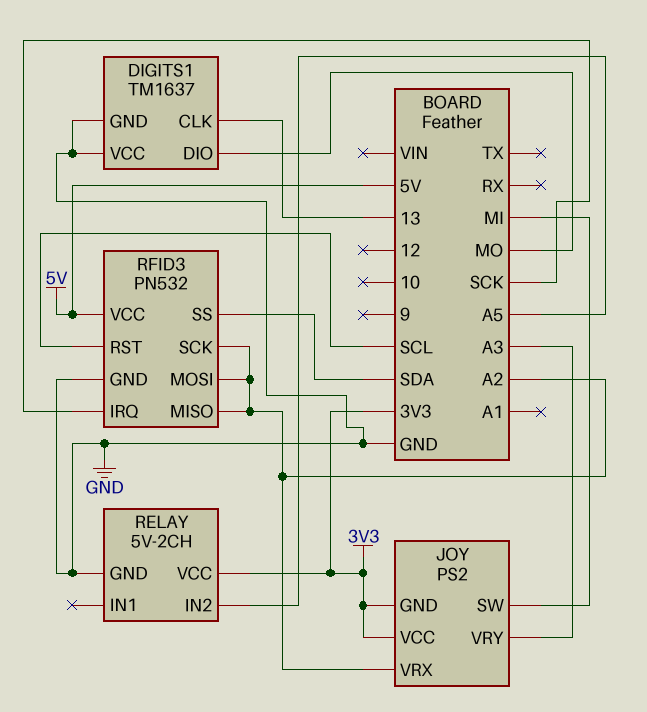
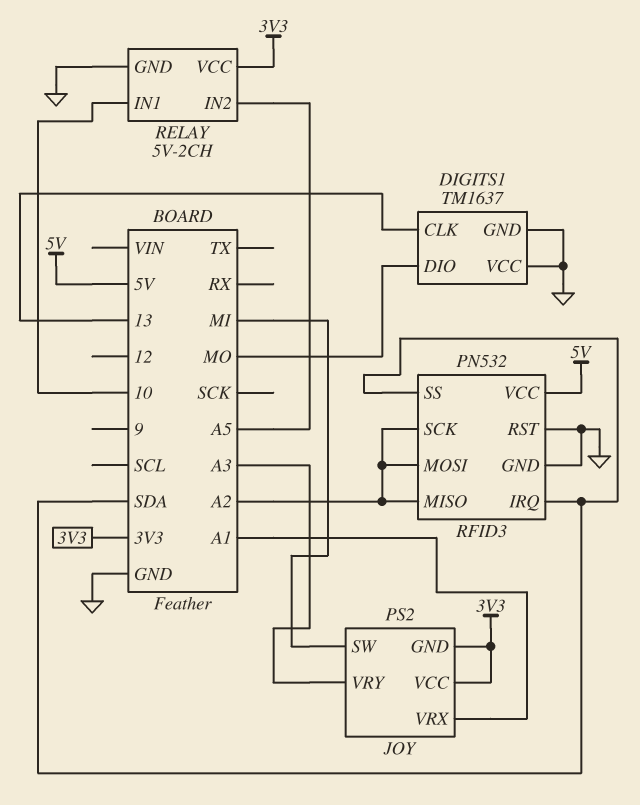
JOY pin VRX: A2 -> A1
RELAY pin IN1: none -> 10
RFID3 pin IRQ: SCK -> SDA
RFID3 pin RST: SCL -> GND

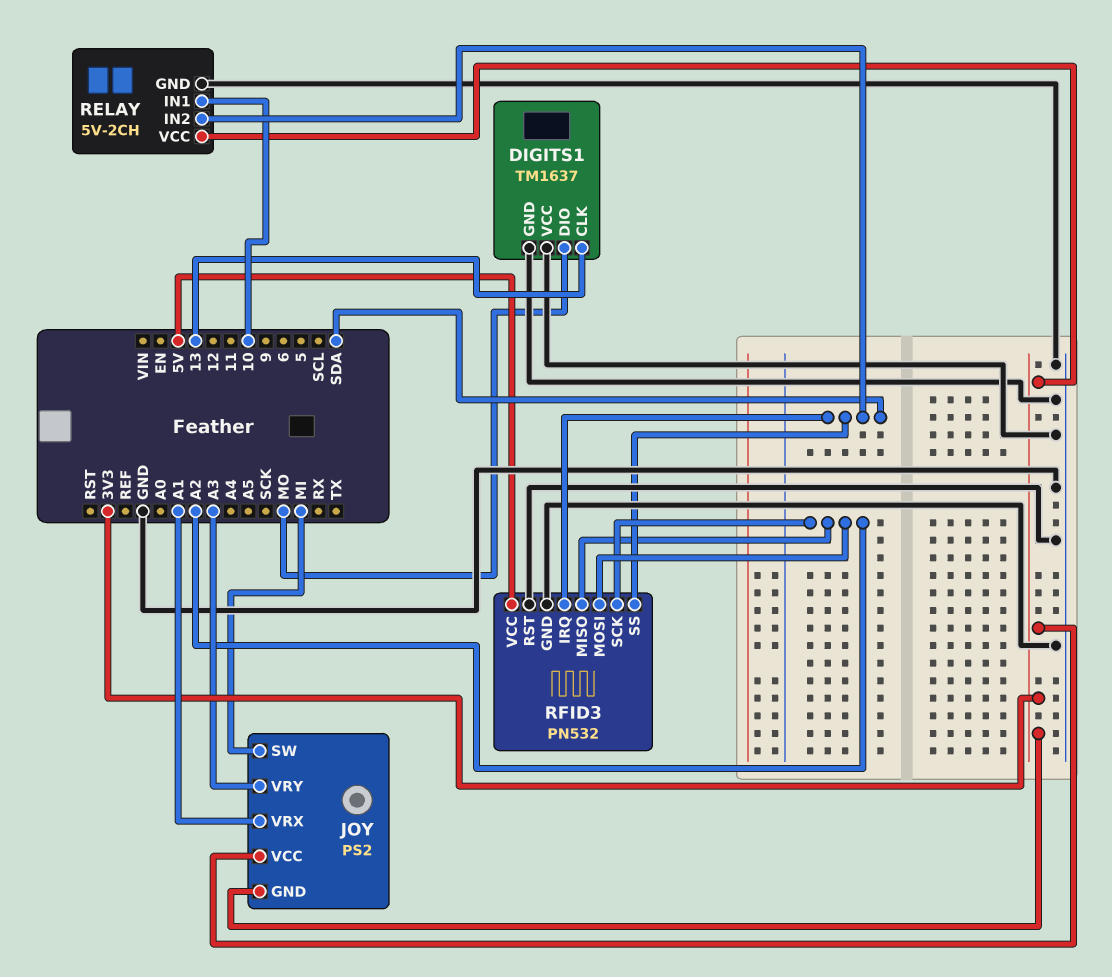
RELAY pin IN2: A5 -> SDA

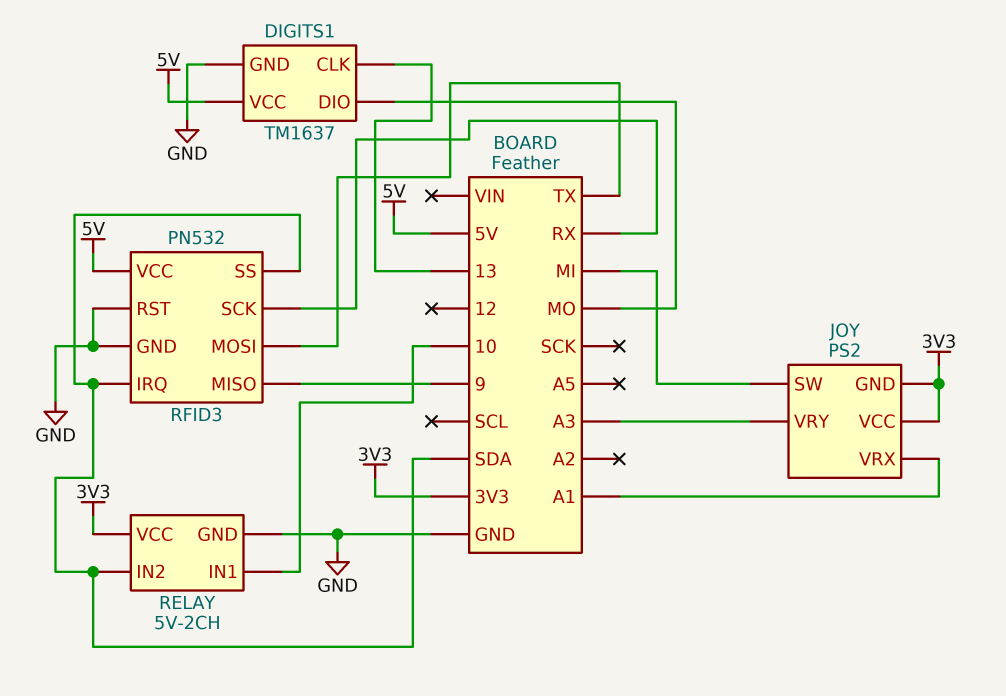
DIGITS1 pin VCC: GND -> 5V
RFID3 pin MISO: A2 -> 9
RFID3 pin MOSI: A2 -> TX
RFID3 pin SCK: A2 -> RX

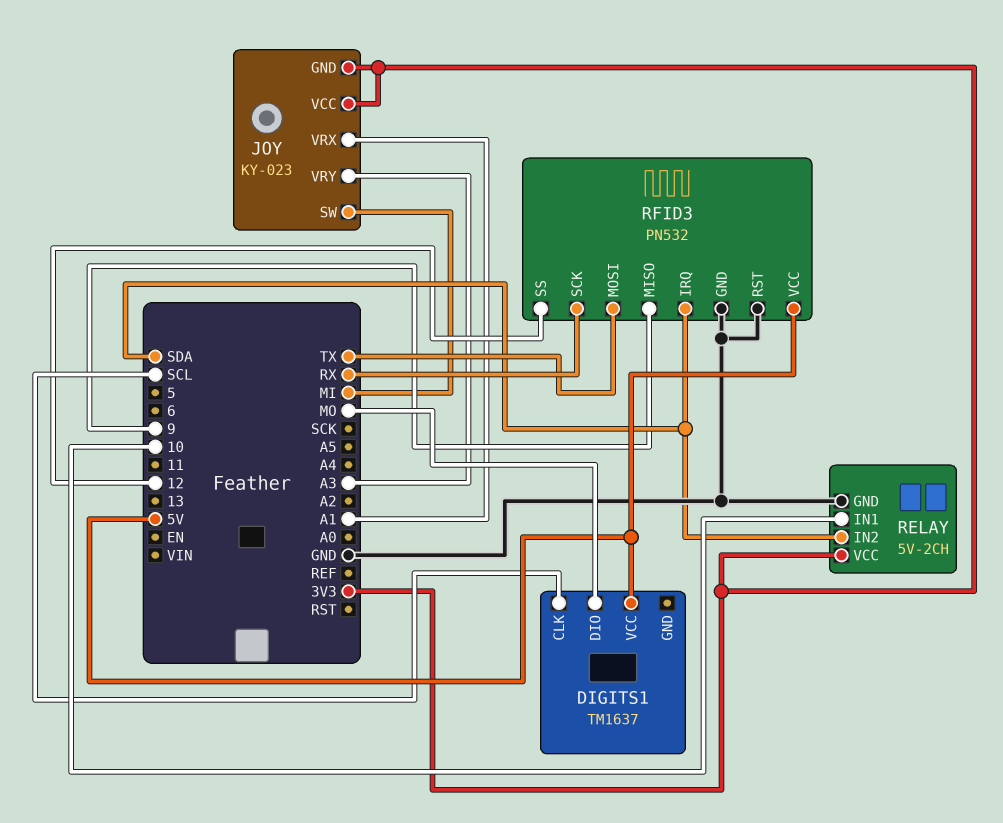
DIGITS1 pin CLK: 13 -> SCL
DIGITS1 pin GND: GND -> none
JOY: PS2 -> KY-023
RFID3 pin SS: SDA -> 12

